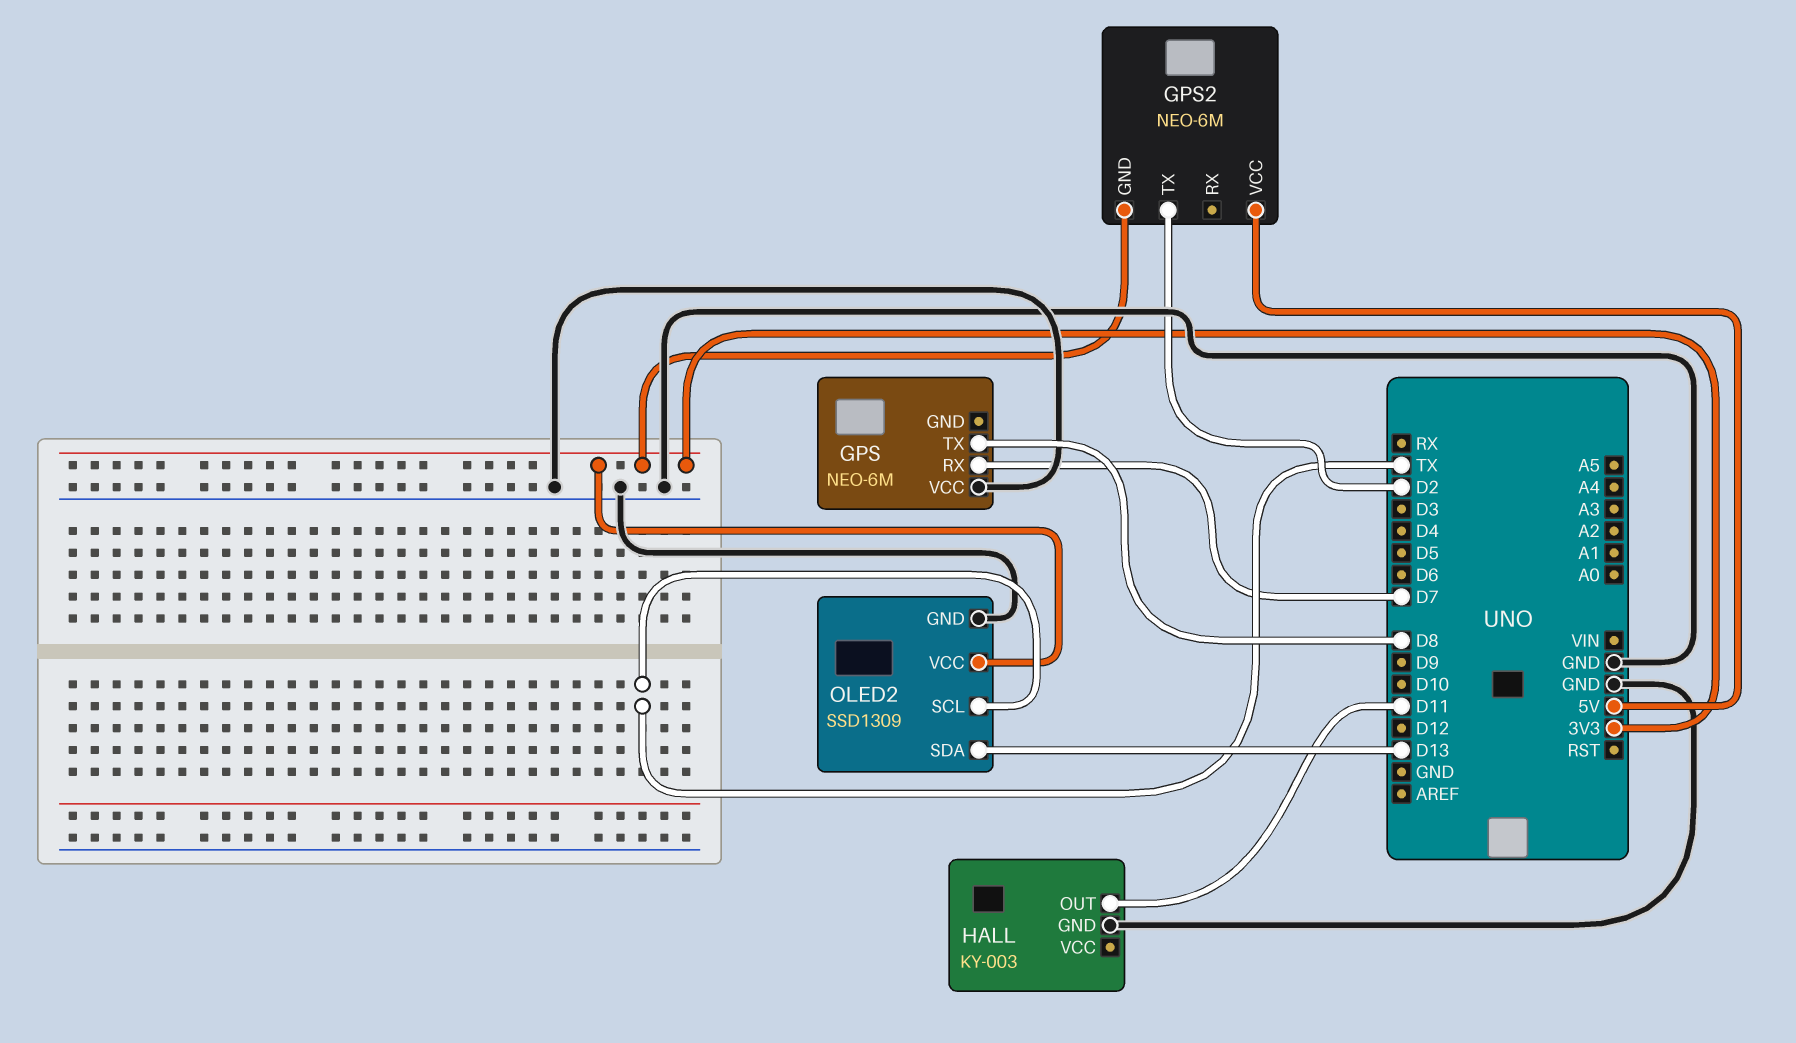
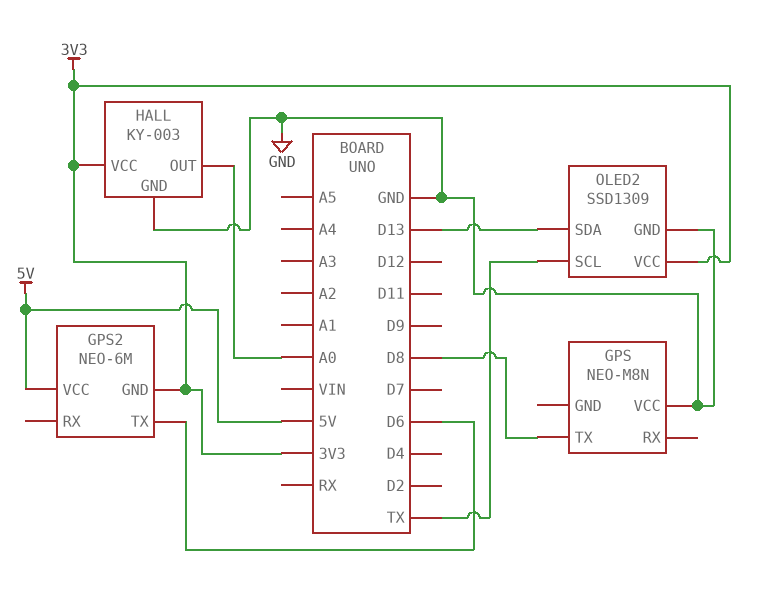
GPS: NEO-6M -> NEO-M8N
GPS pin RX: D7 -> none
GPS2 pin TX: D2 -> D6
HALL pin OUT: D11 -> A0
HALL pin VCC: none -> 3V3

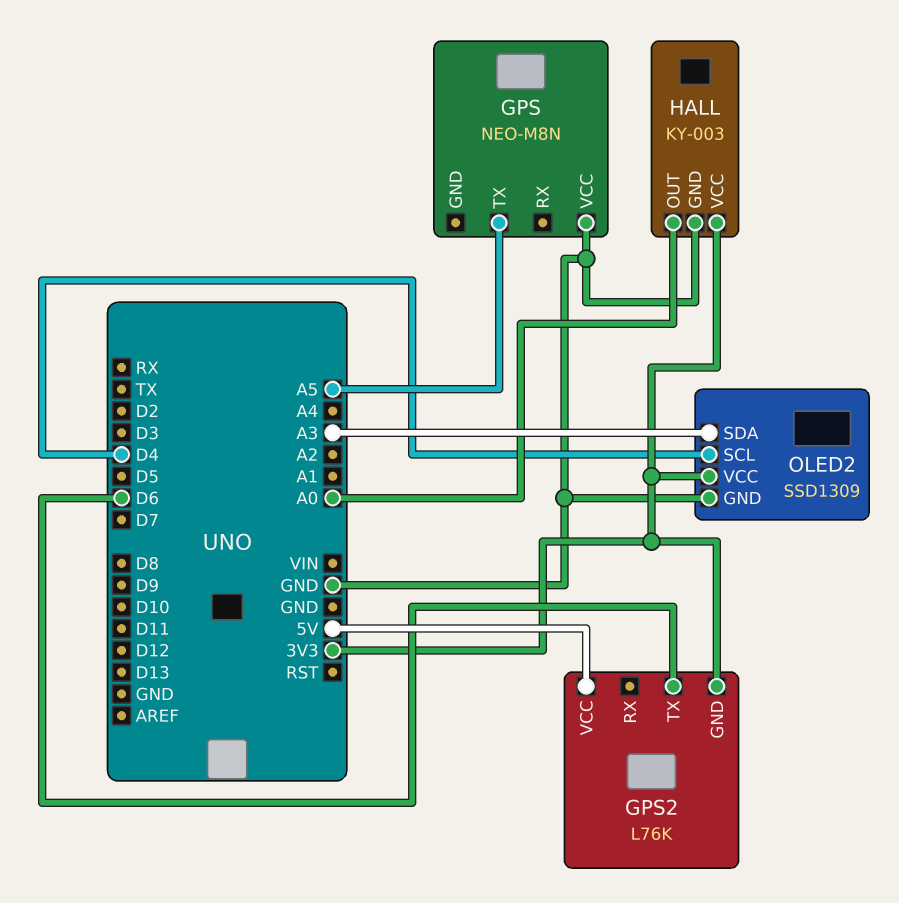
GPS pin TX: D8 -> A5
GPS2: NEO-6M -> L76K
OLED2 pin SCL: TX -> D4
OLED2 pin SDA: D13 -> A3

